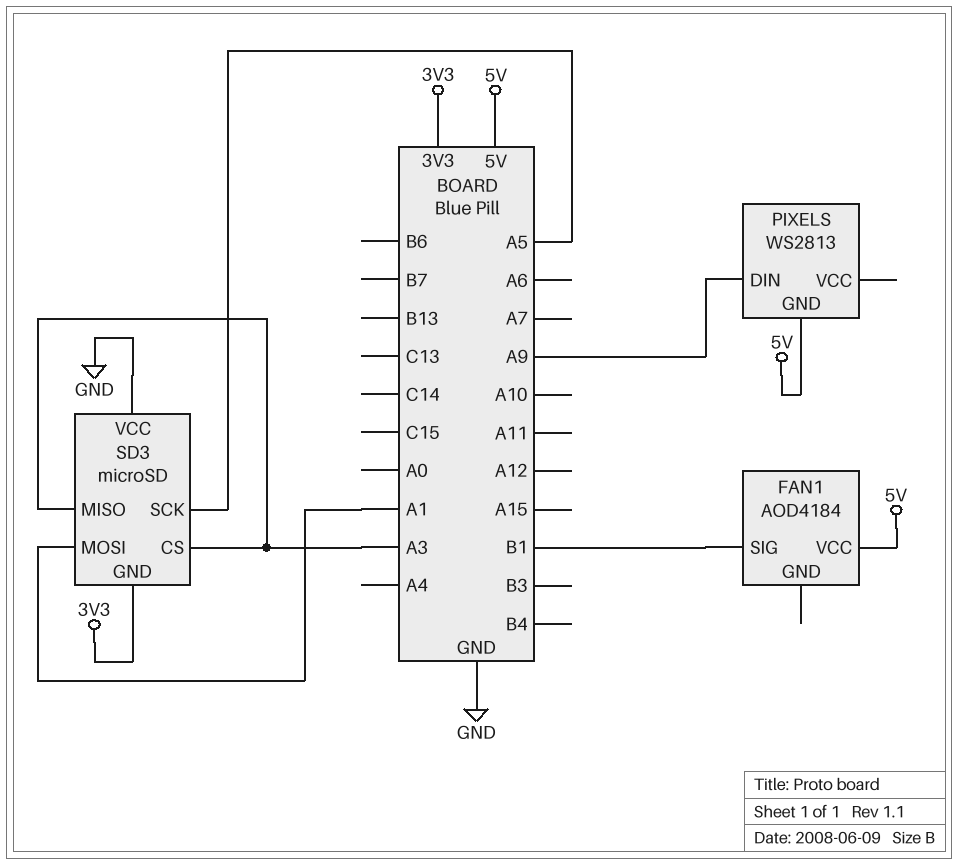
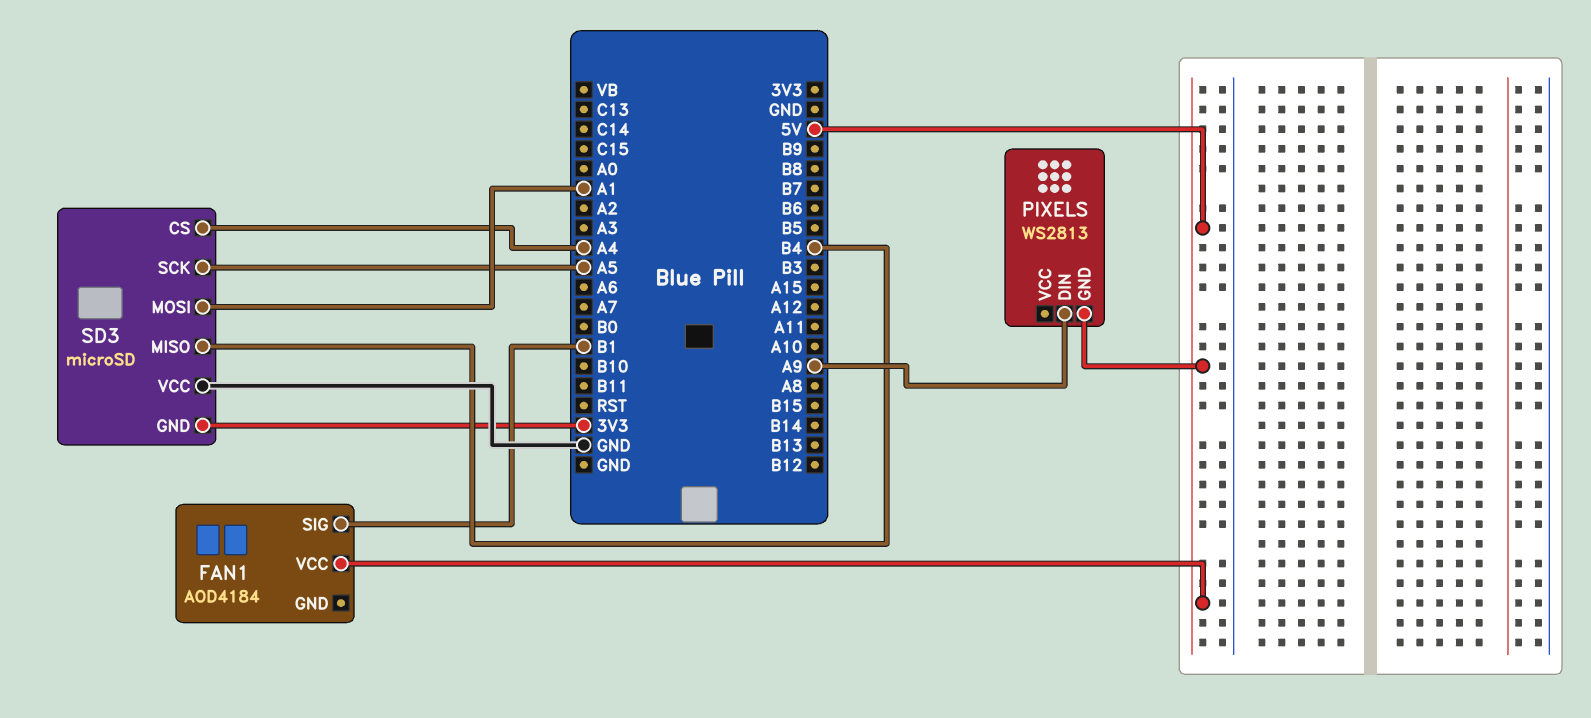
SD3 pin CS: A3 -> A4
SD3 pin MISO: A3 -> B4

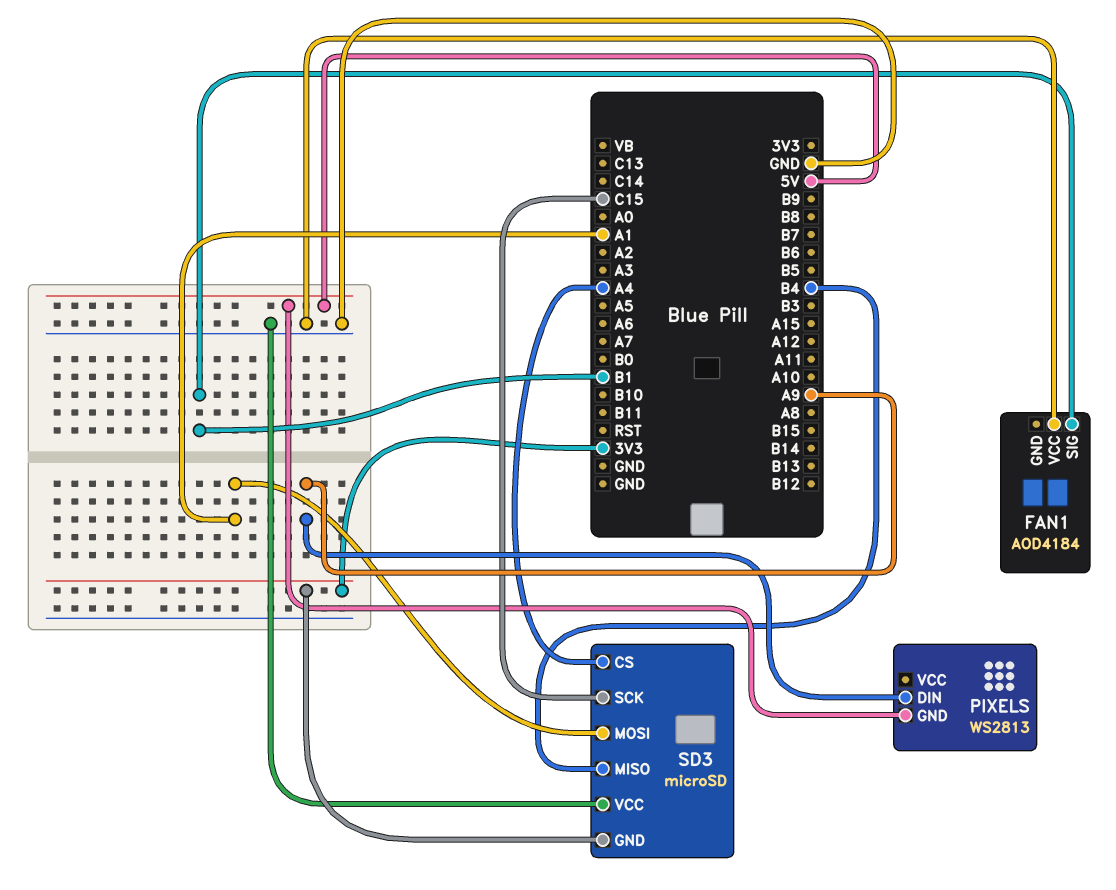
FAN1 pin VCC: 5V -> GND
SD3 pin SCK: A5 -> C15

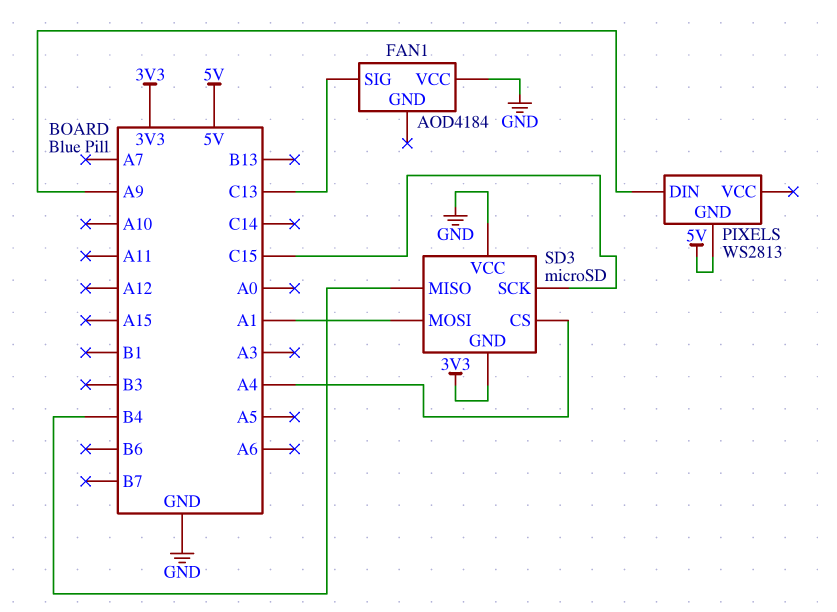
FAN1 pin SIG: B1 -> C13

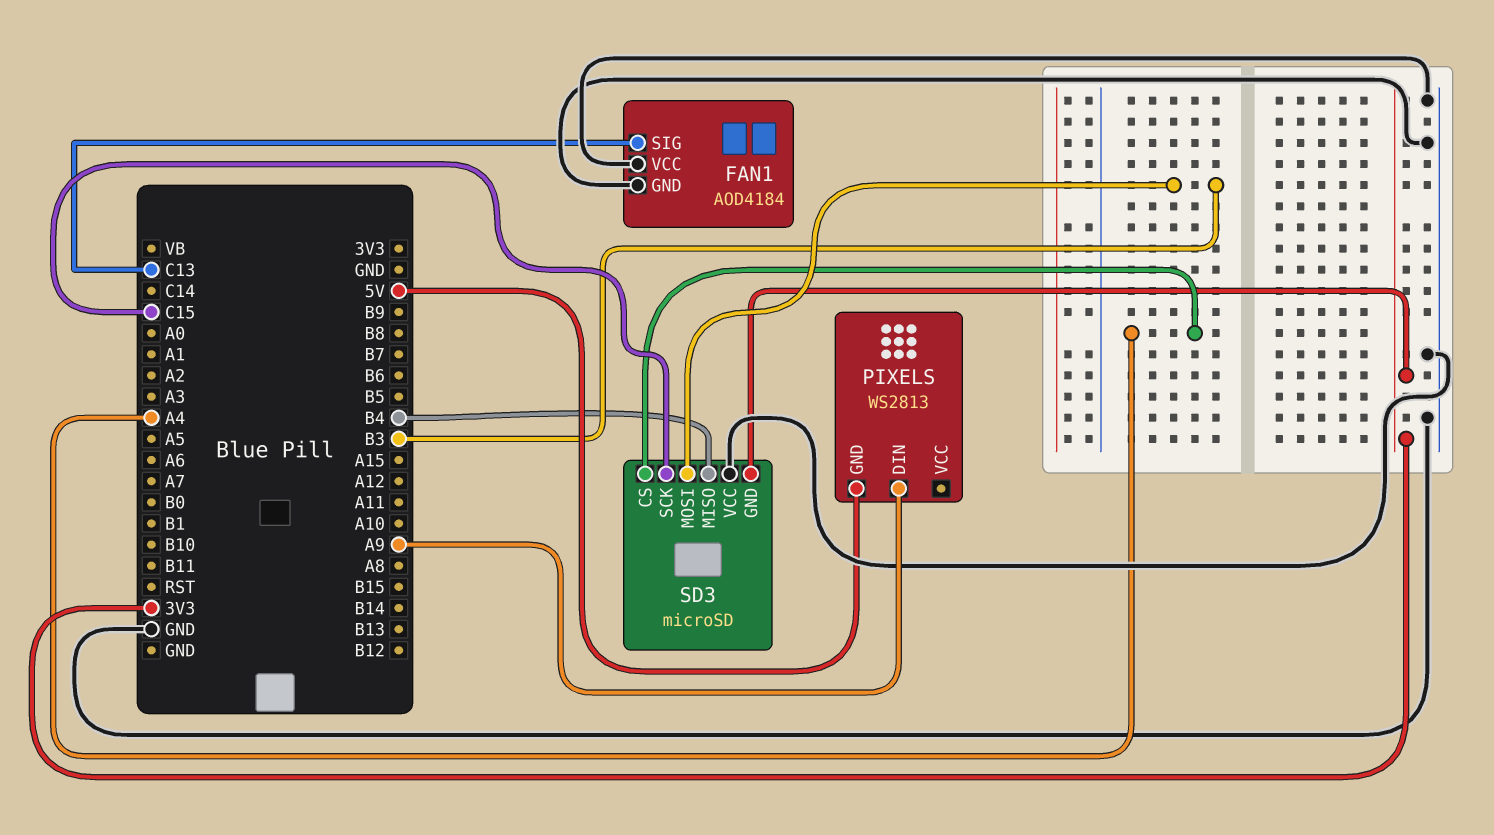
FAN1 pin GND: none -> GND
SD3 pin MOSI: A1 -> B3

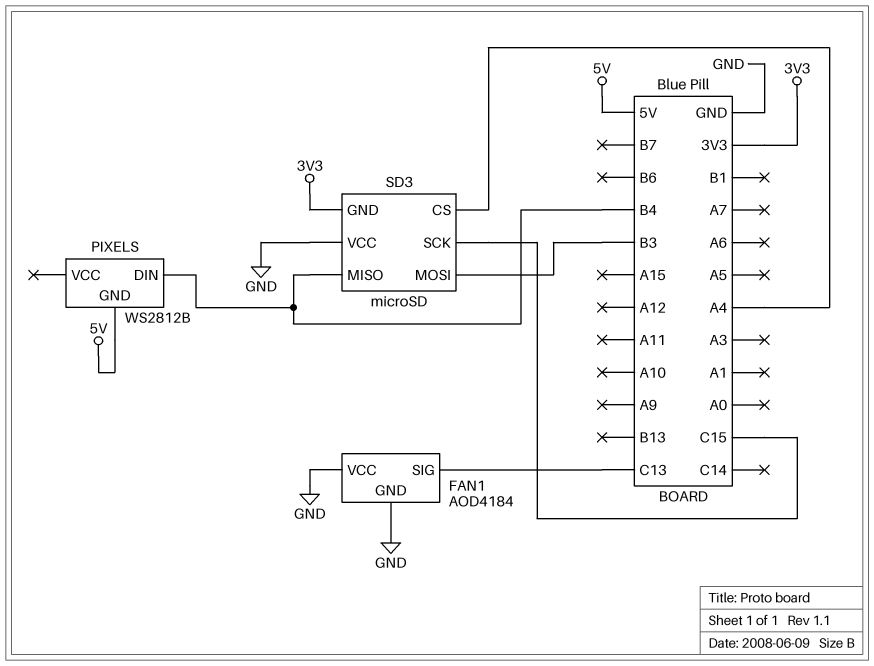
PIXELS: WS2813 -> WS2812B
PIXELS pin DIN: A9 -> B4

